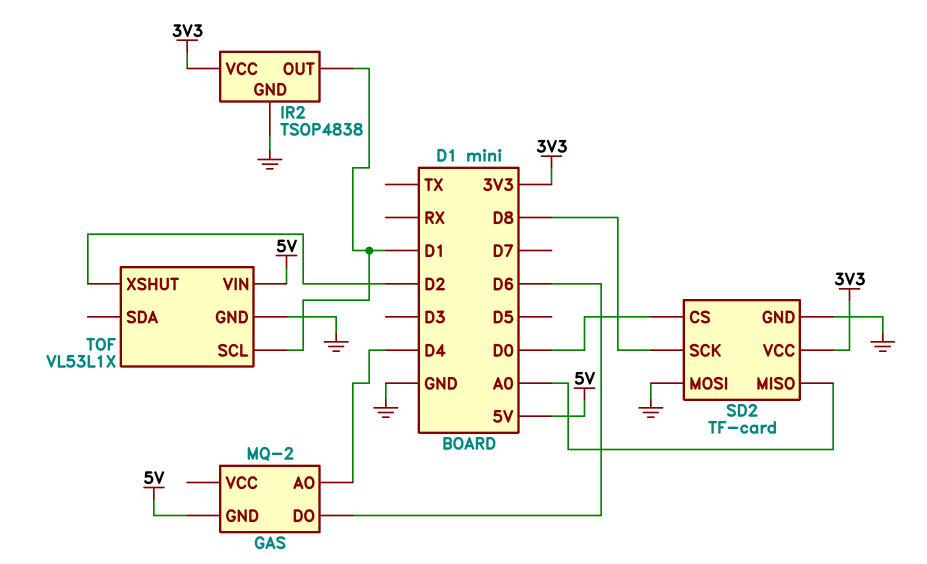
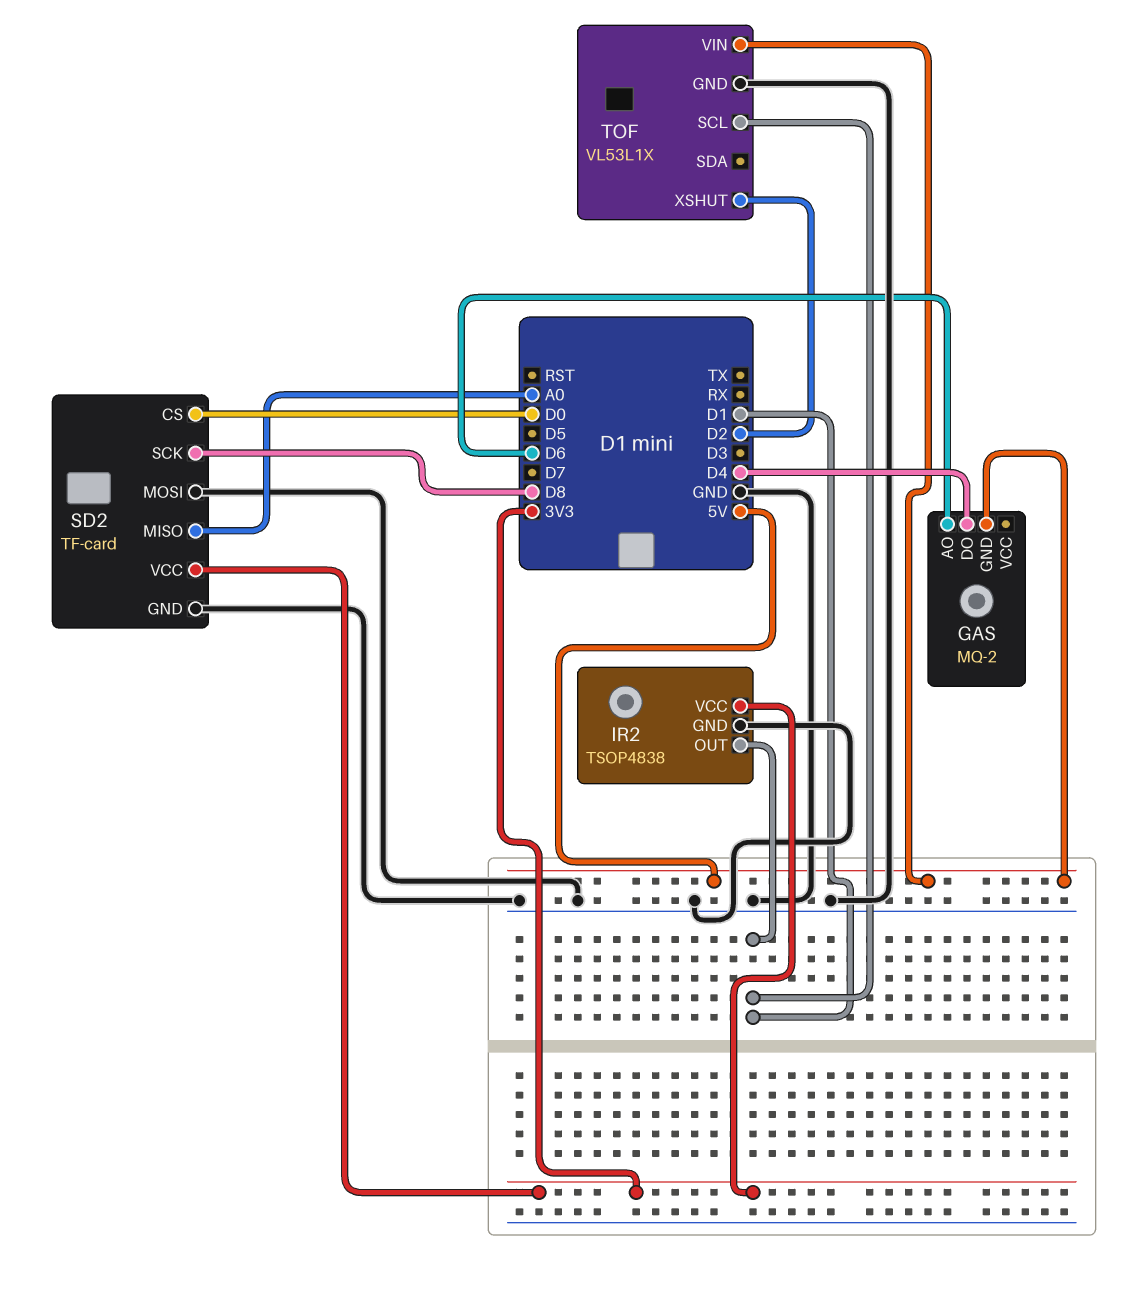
GAS pin AO: D4 -> D6
GAS pin DO: D6 -> D4

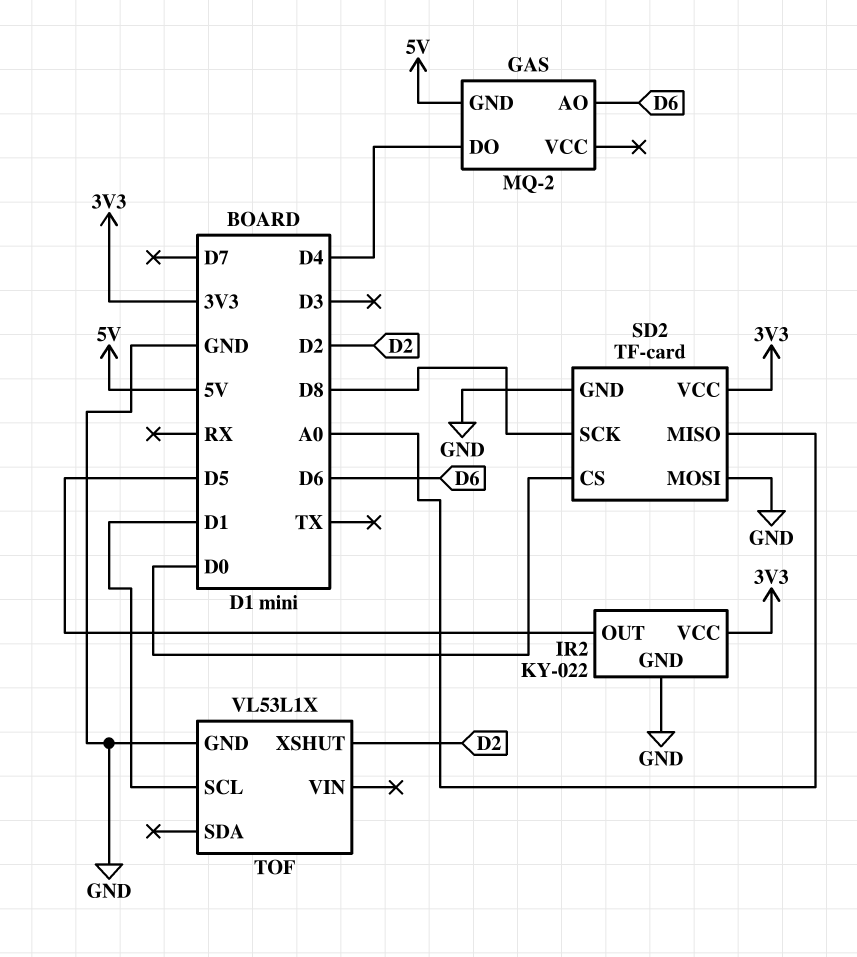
IR2: TSOP4838 -> KY-022
IR2 pin OUT: D1 -> D5
TOF pin VIN: 5V -> none

